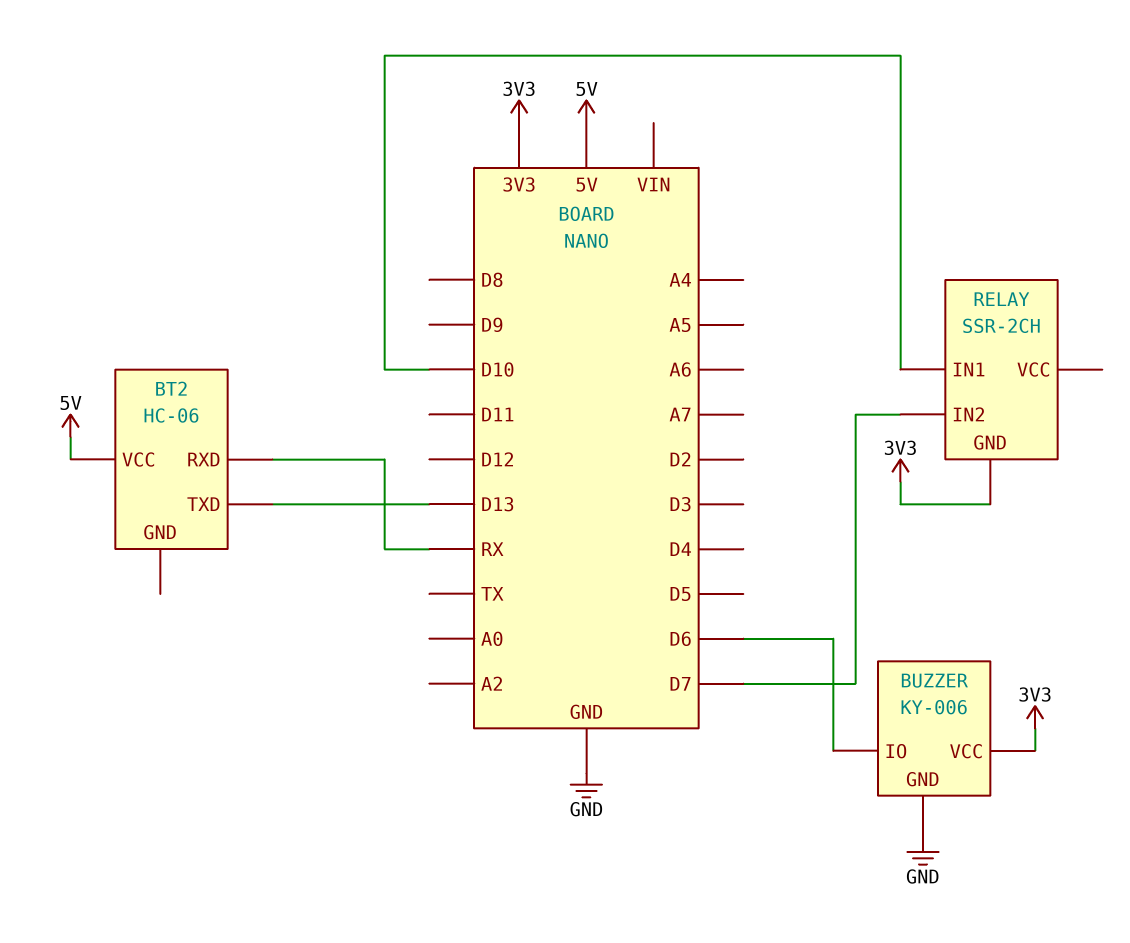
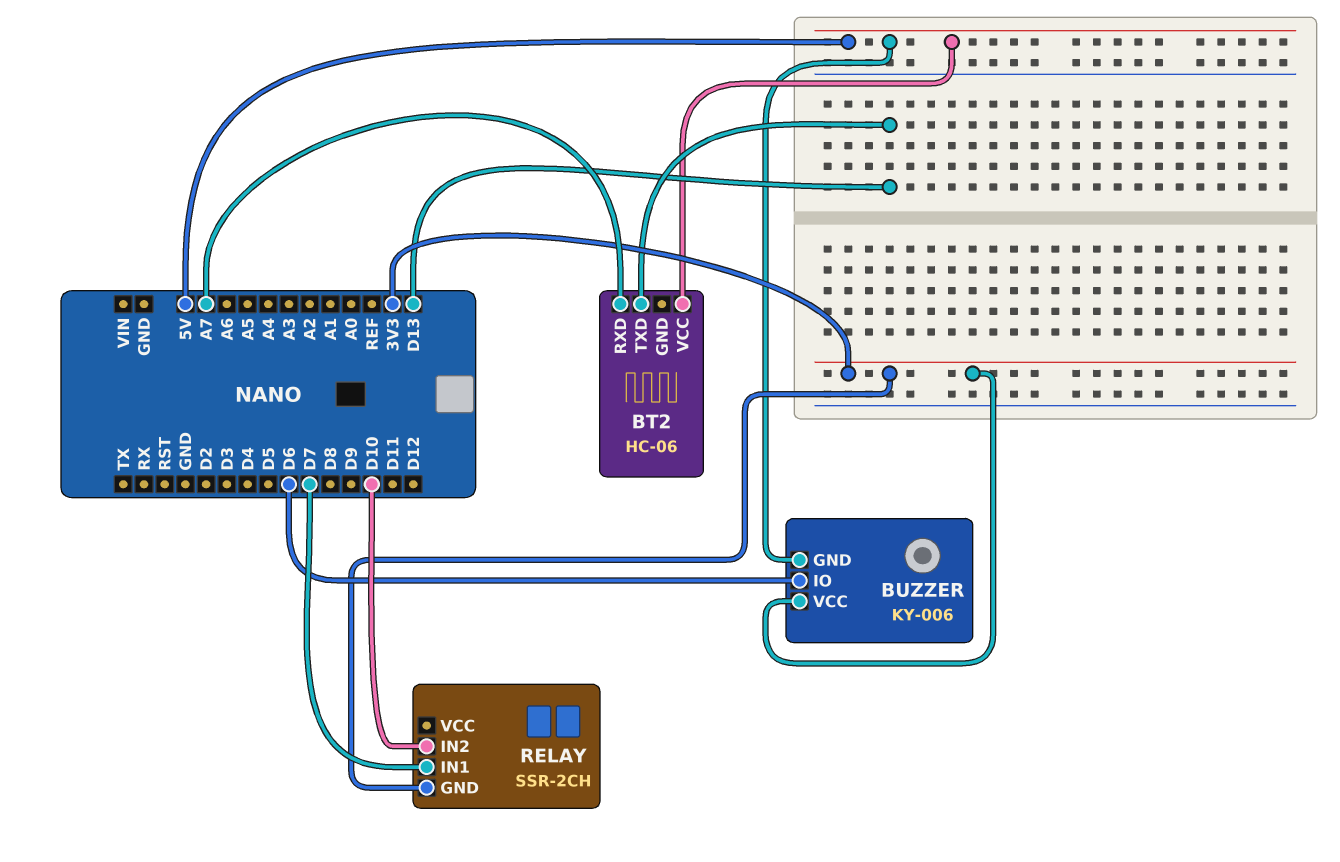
BT2 pin RXD: RX -> A7
BUZZER pin GND: GND -> 5V
RELAY pin IN1: D10 -> D7
RELAY pin IN2: D7 -> D10

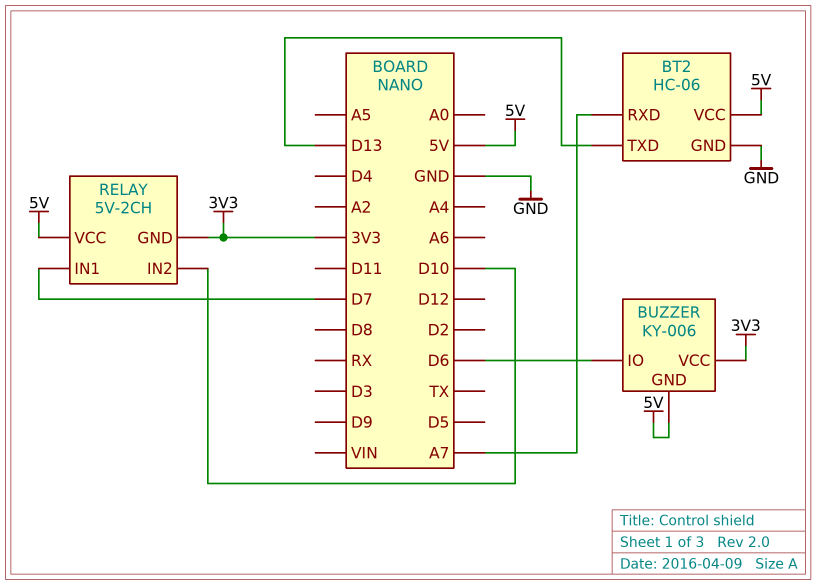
BT2 pin GND: none -> GND
RELAY: SSR-2CH -> 5V-2CH
RELAY pin VCC: none -> 5V

